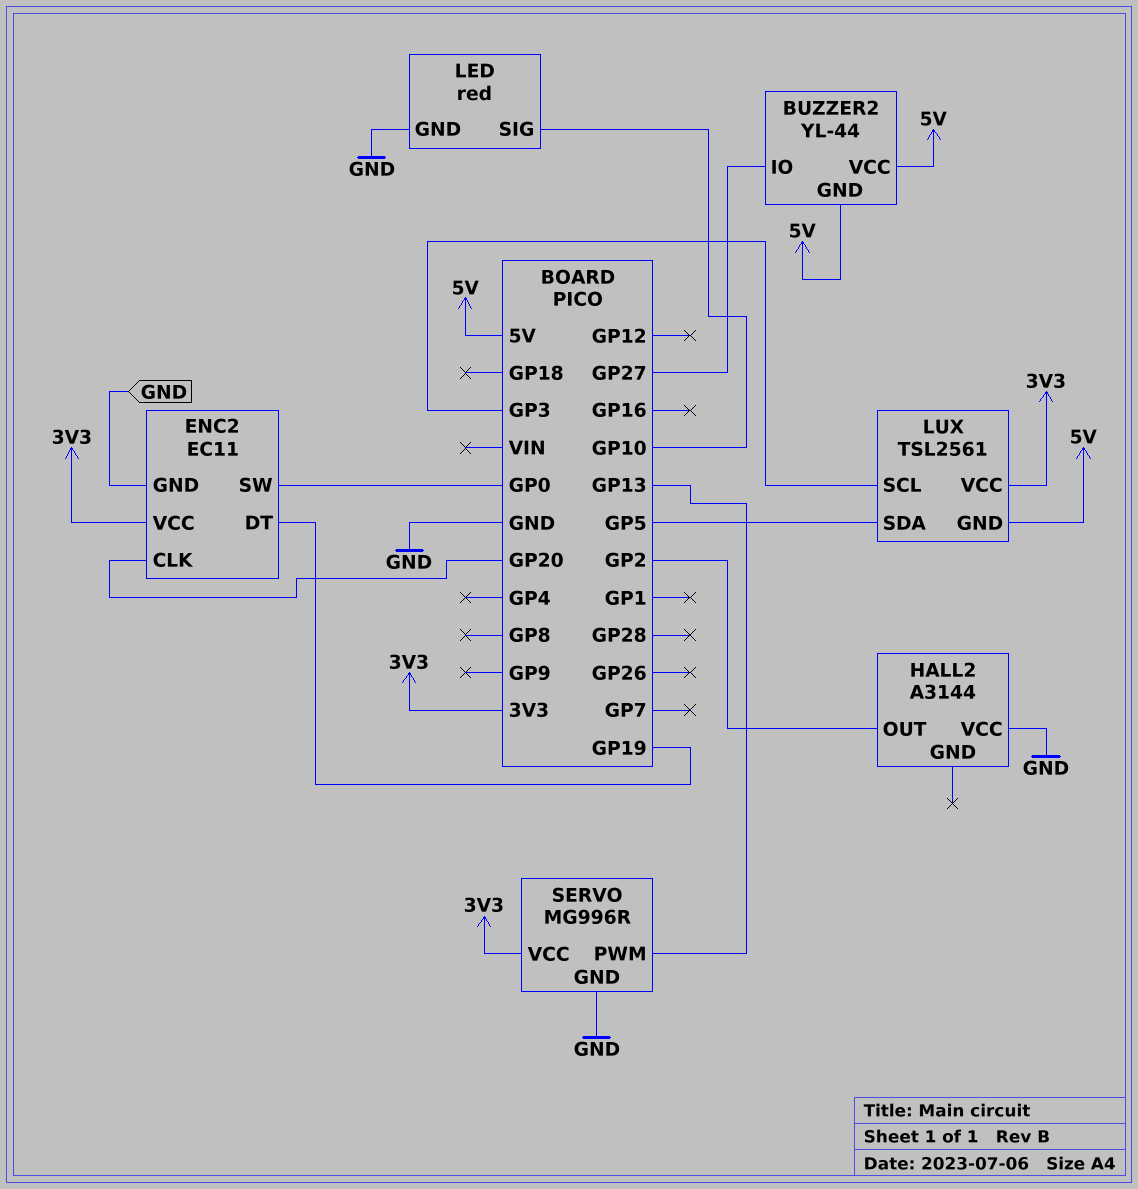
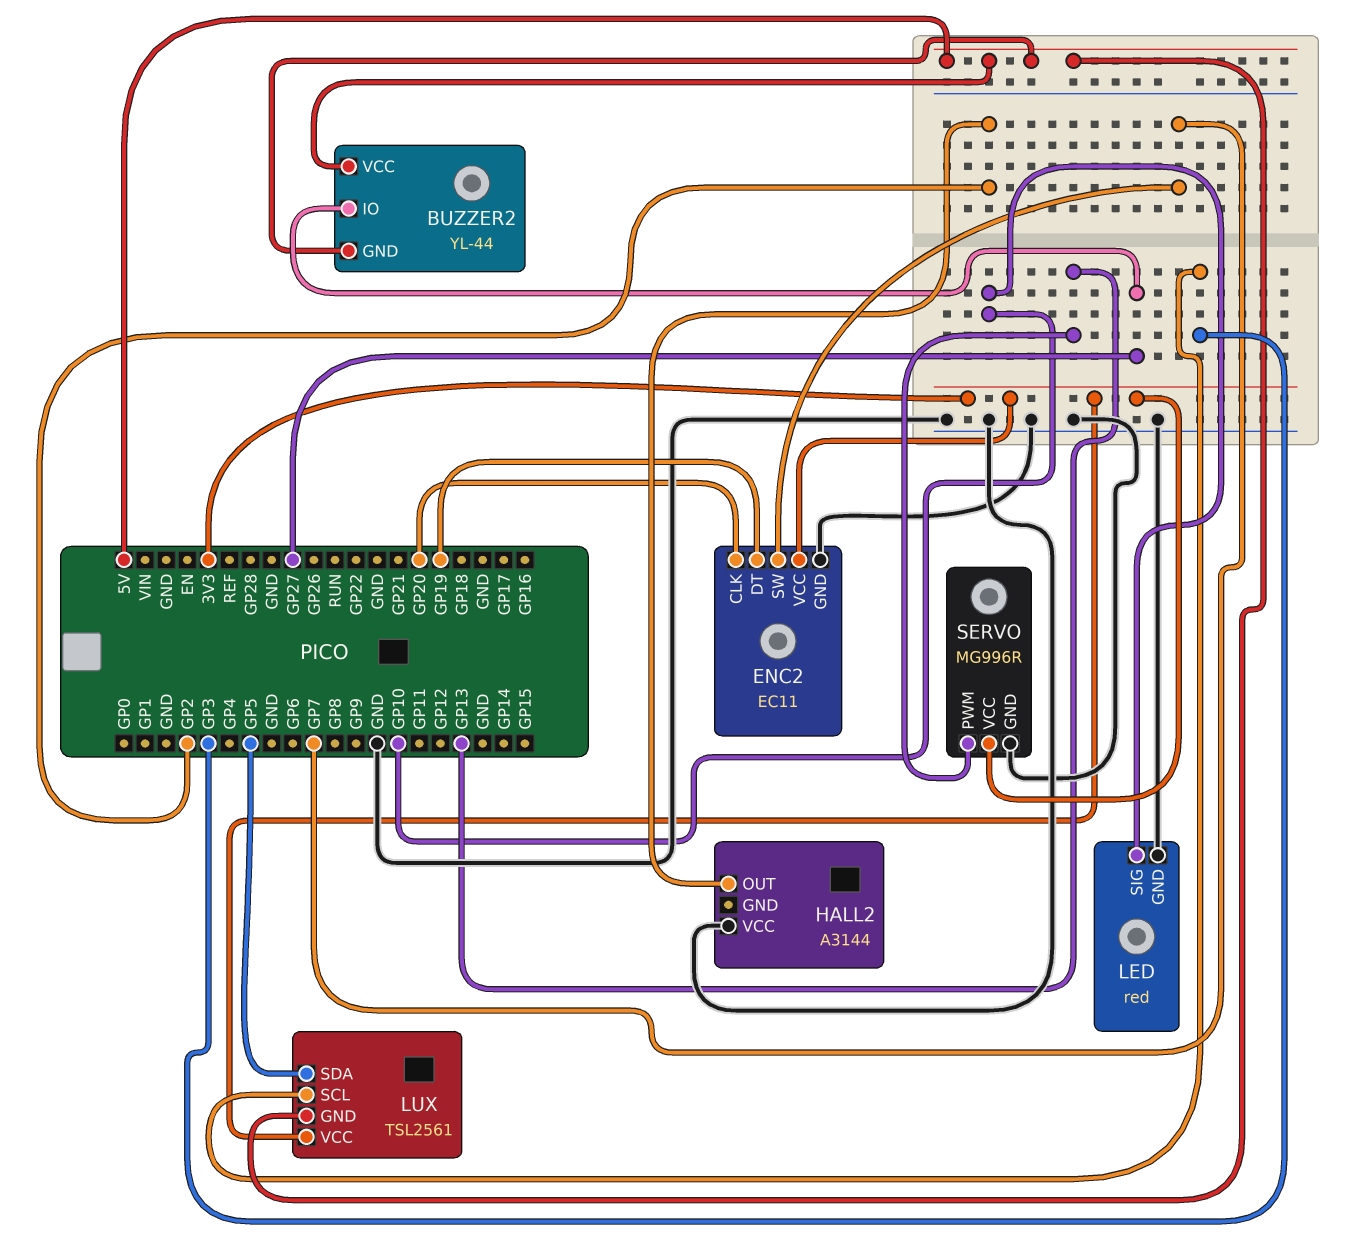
ENC2 pin SW: GP0 -> GP7

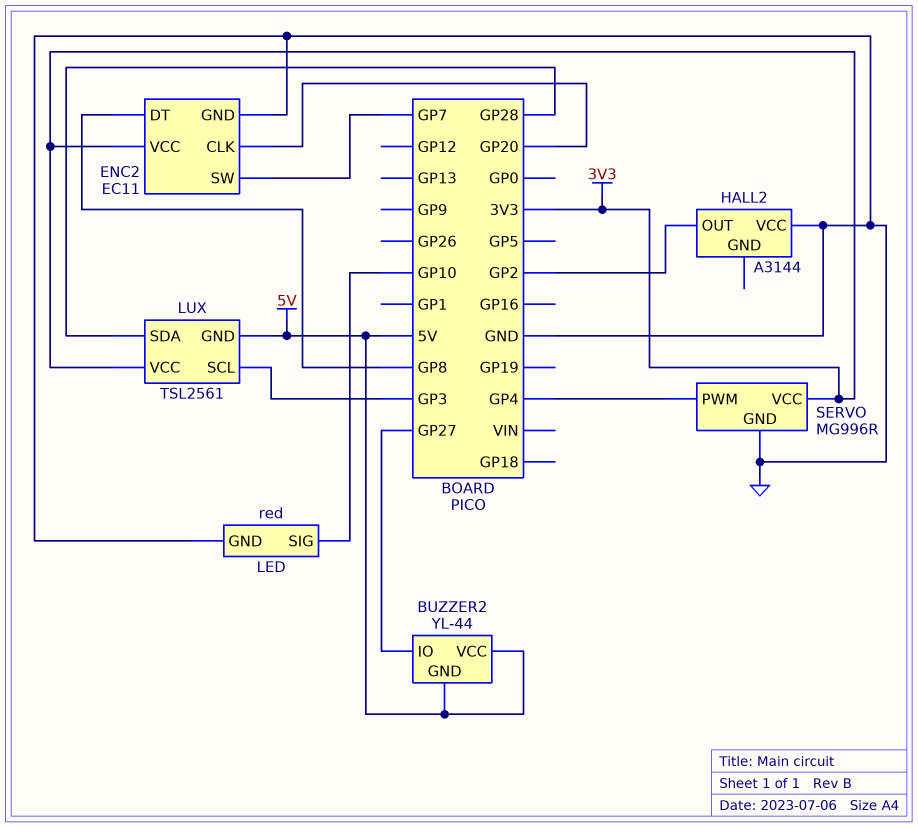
ENC2 pin DT: GP19 -> GP8
LUX pin SDA: GP5 -> GP28
SERVO pin PWM: GP13 -> GP4

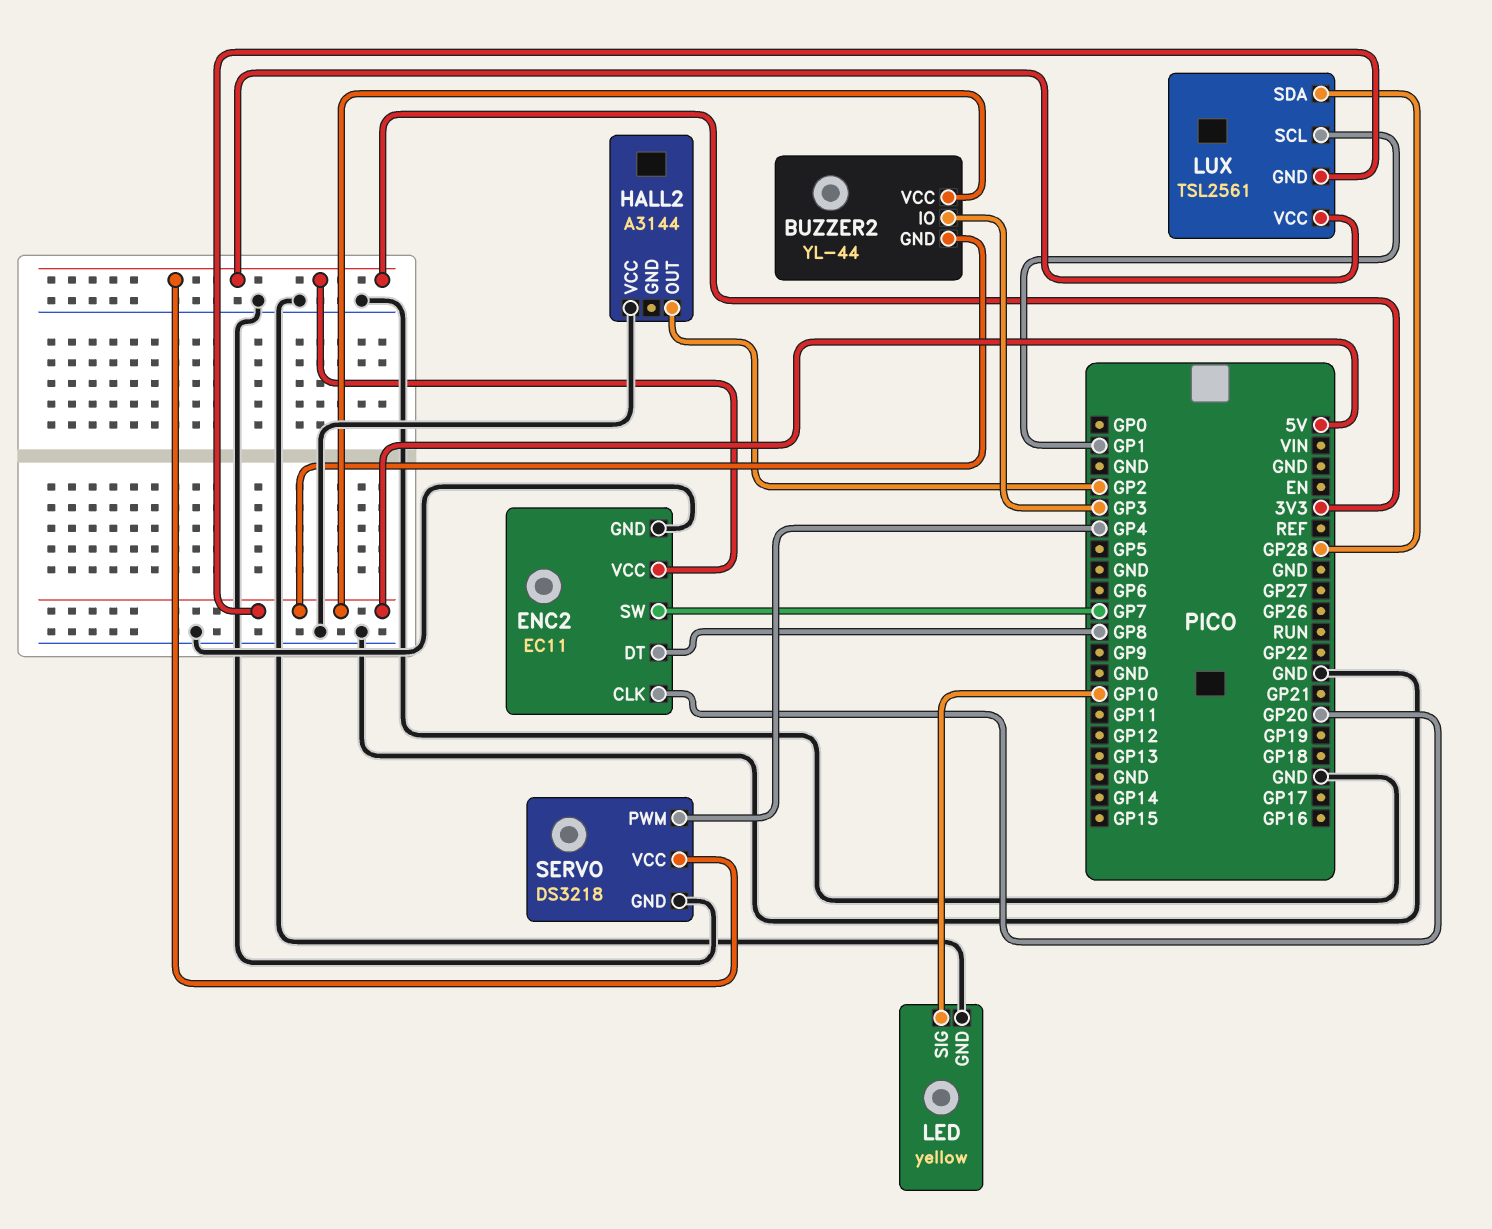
BUZZER2 pin IO: GP27 -> GP3
LED: red -> yellow
LUX pin SCL: GP3 -> GP1
SERVO: MG996R -> DS3218

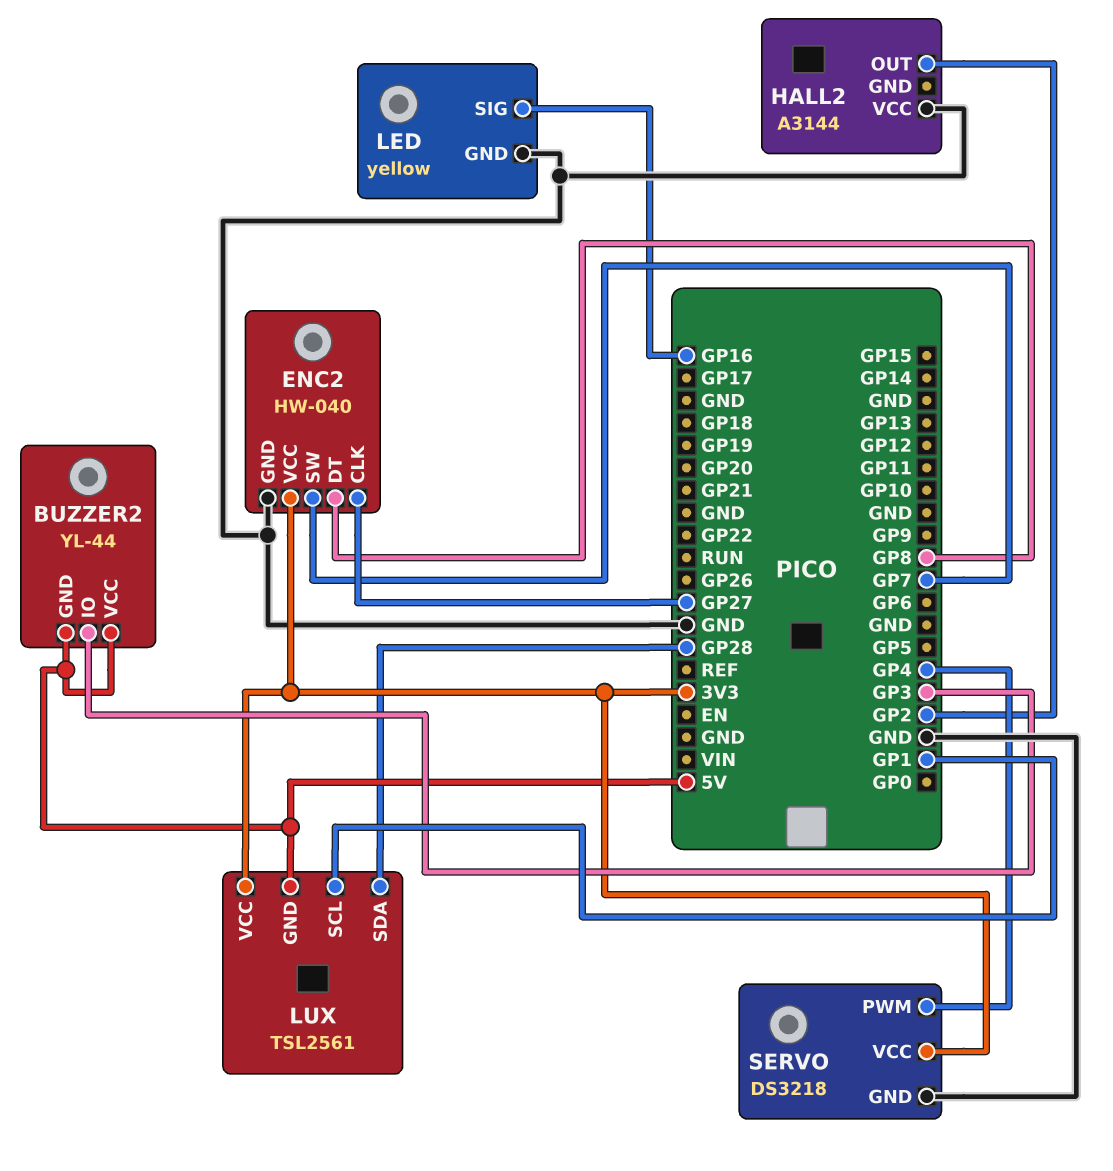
ENC2: EC11 -> HW-040
ENC2 pin CLK: GP20 -> GP27
LED pin SIG: GP10 -> GP16

